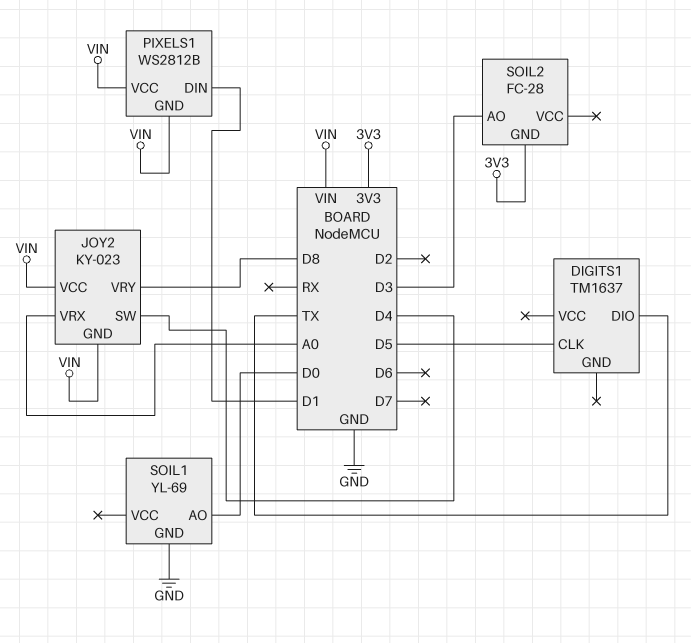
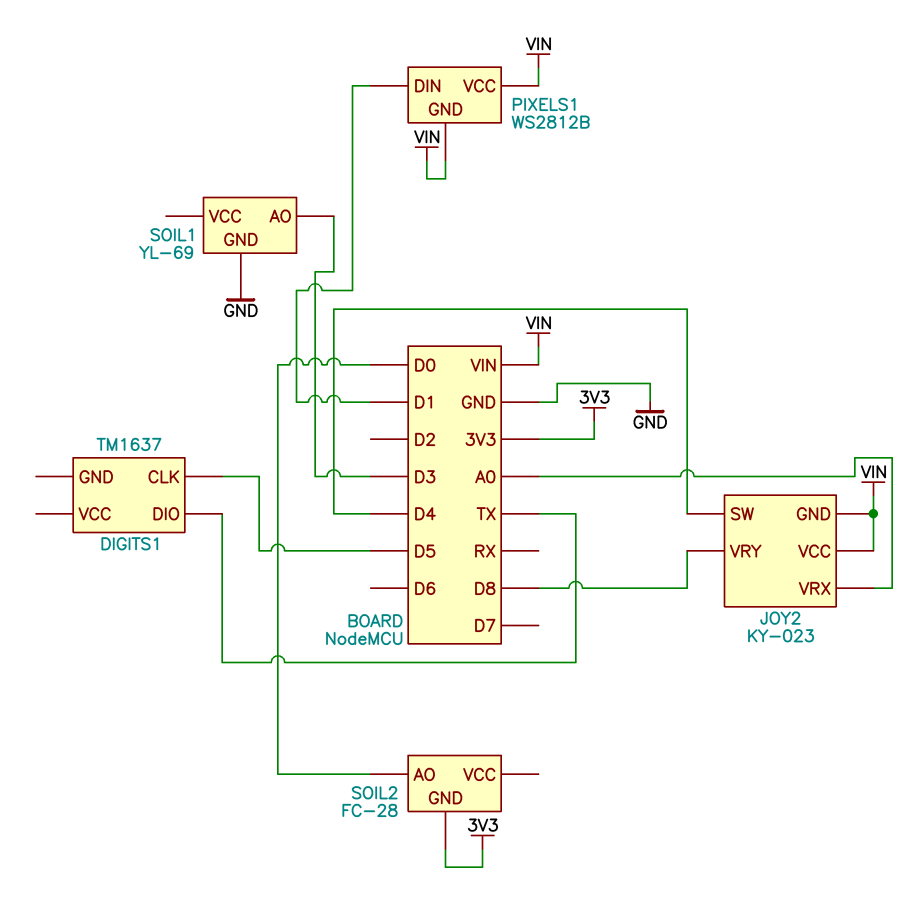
SOIL1 pin AO: D0 -> D3
SOIL2 pin AO: D3 -> D0

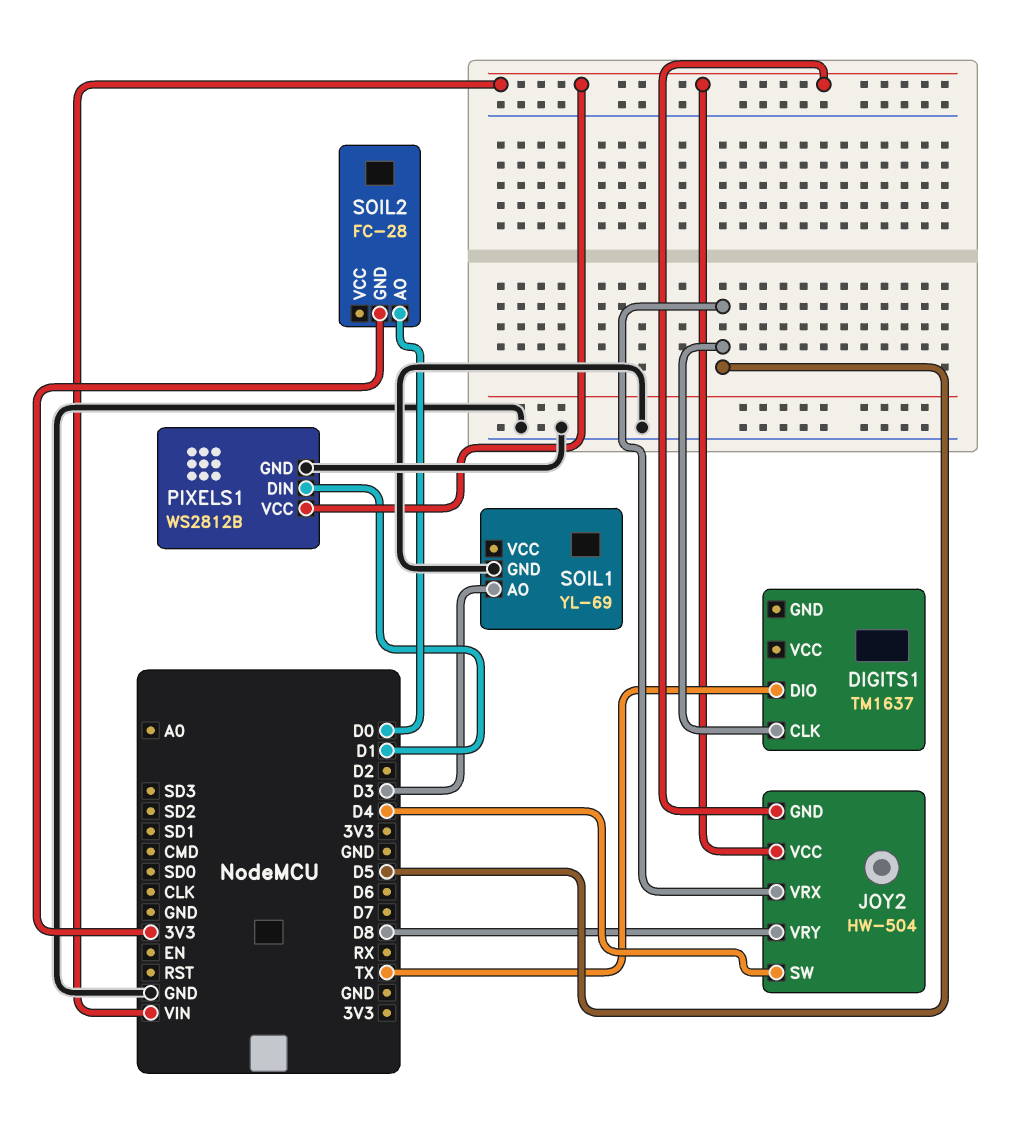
JOY2: KY-023 -> HW-504
JOY2 pin VRX: A0 -> D5
PIXELS1 pin GND: VIN -> GND

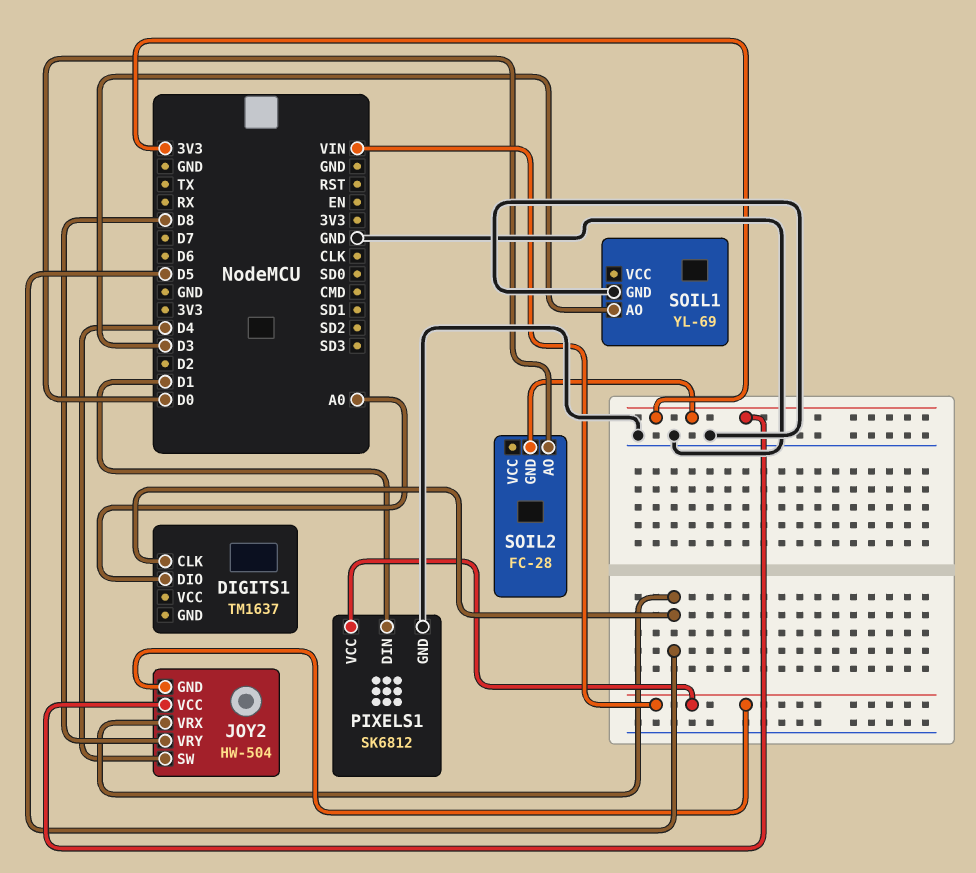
DIGITS1 pin DIO: TX -> A0
JOY2 pin VCC: VIN -> 3V3
PIXELS1: WS2812B -> SK6812

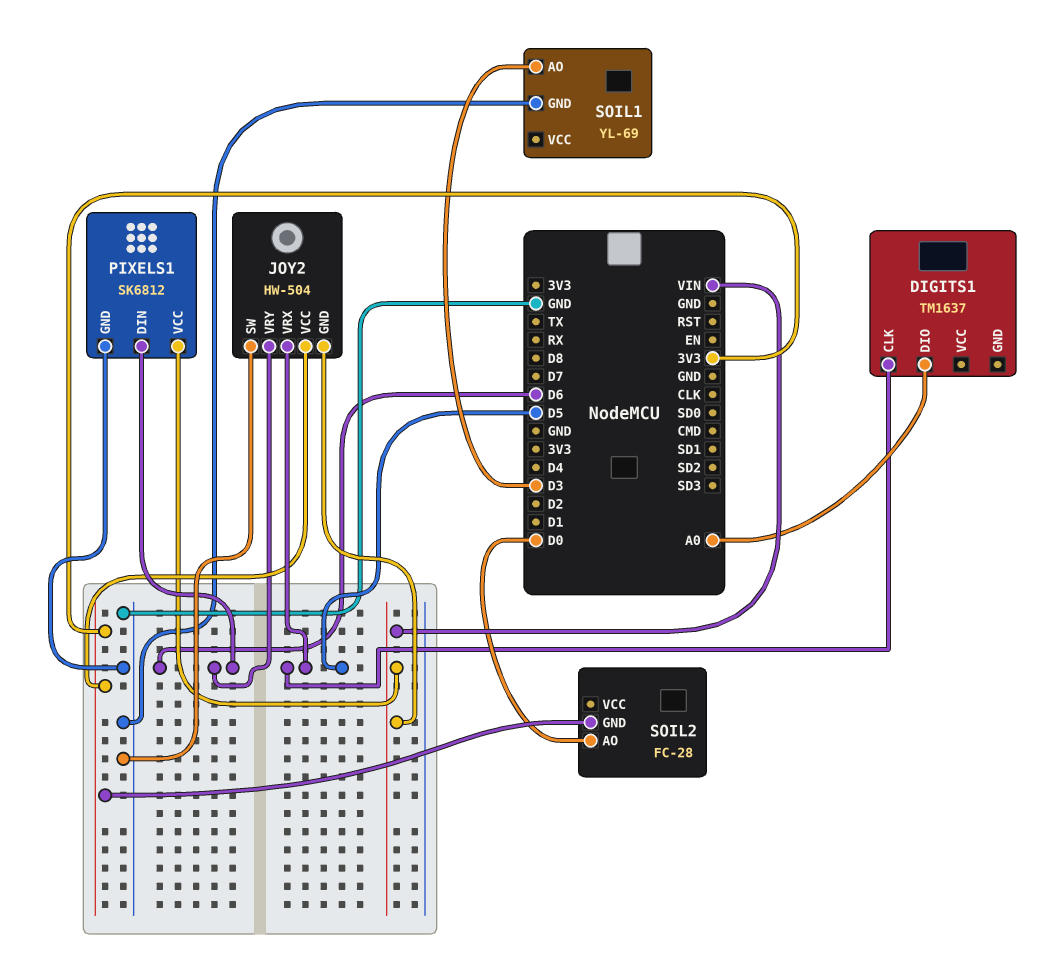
JOY2 pin SW: D4 -> GND
JOY2 pin VRY: D8 -> D6
PIXELS1 pin DIN: D1 -> D6

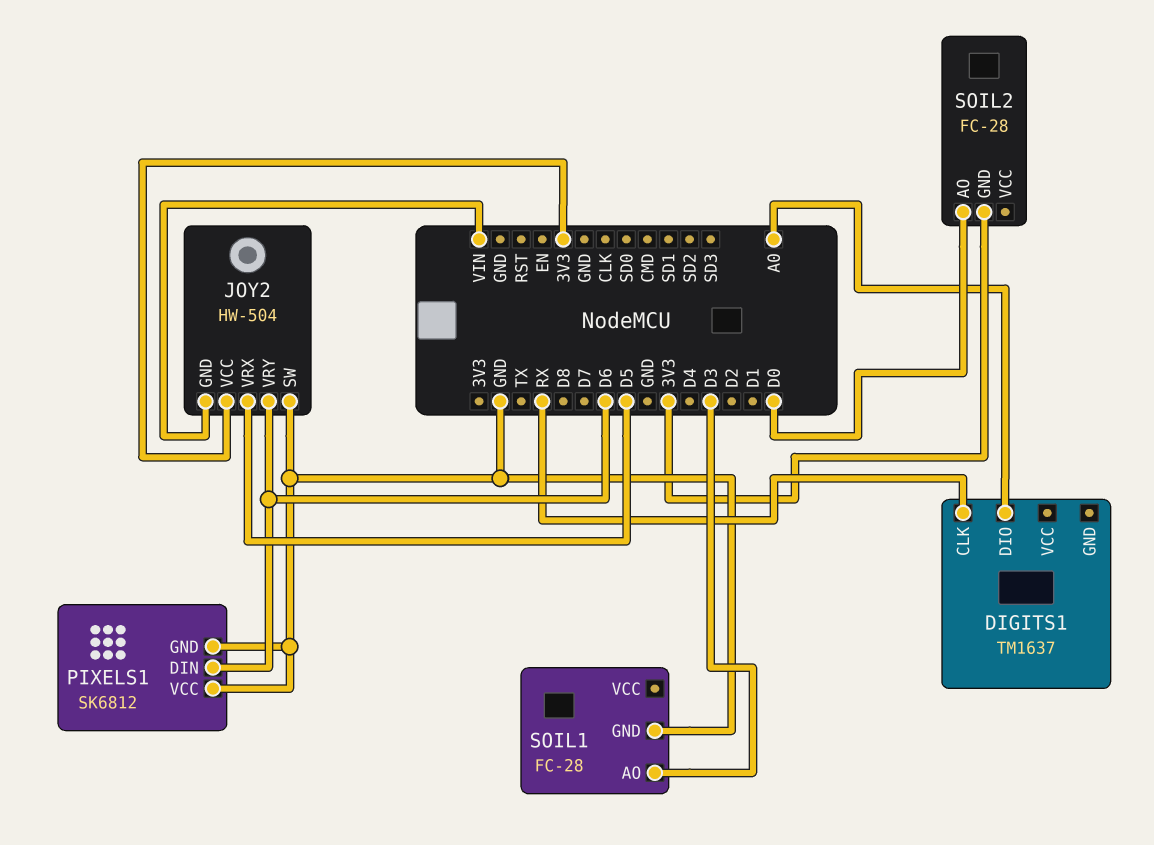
DIGITS1 pin CLK: D5 -> RX
PIXELS1 pin VCC: VIN -> GND
SOIL1: YL-69 -> FC-28

